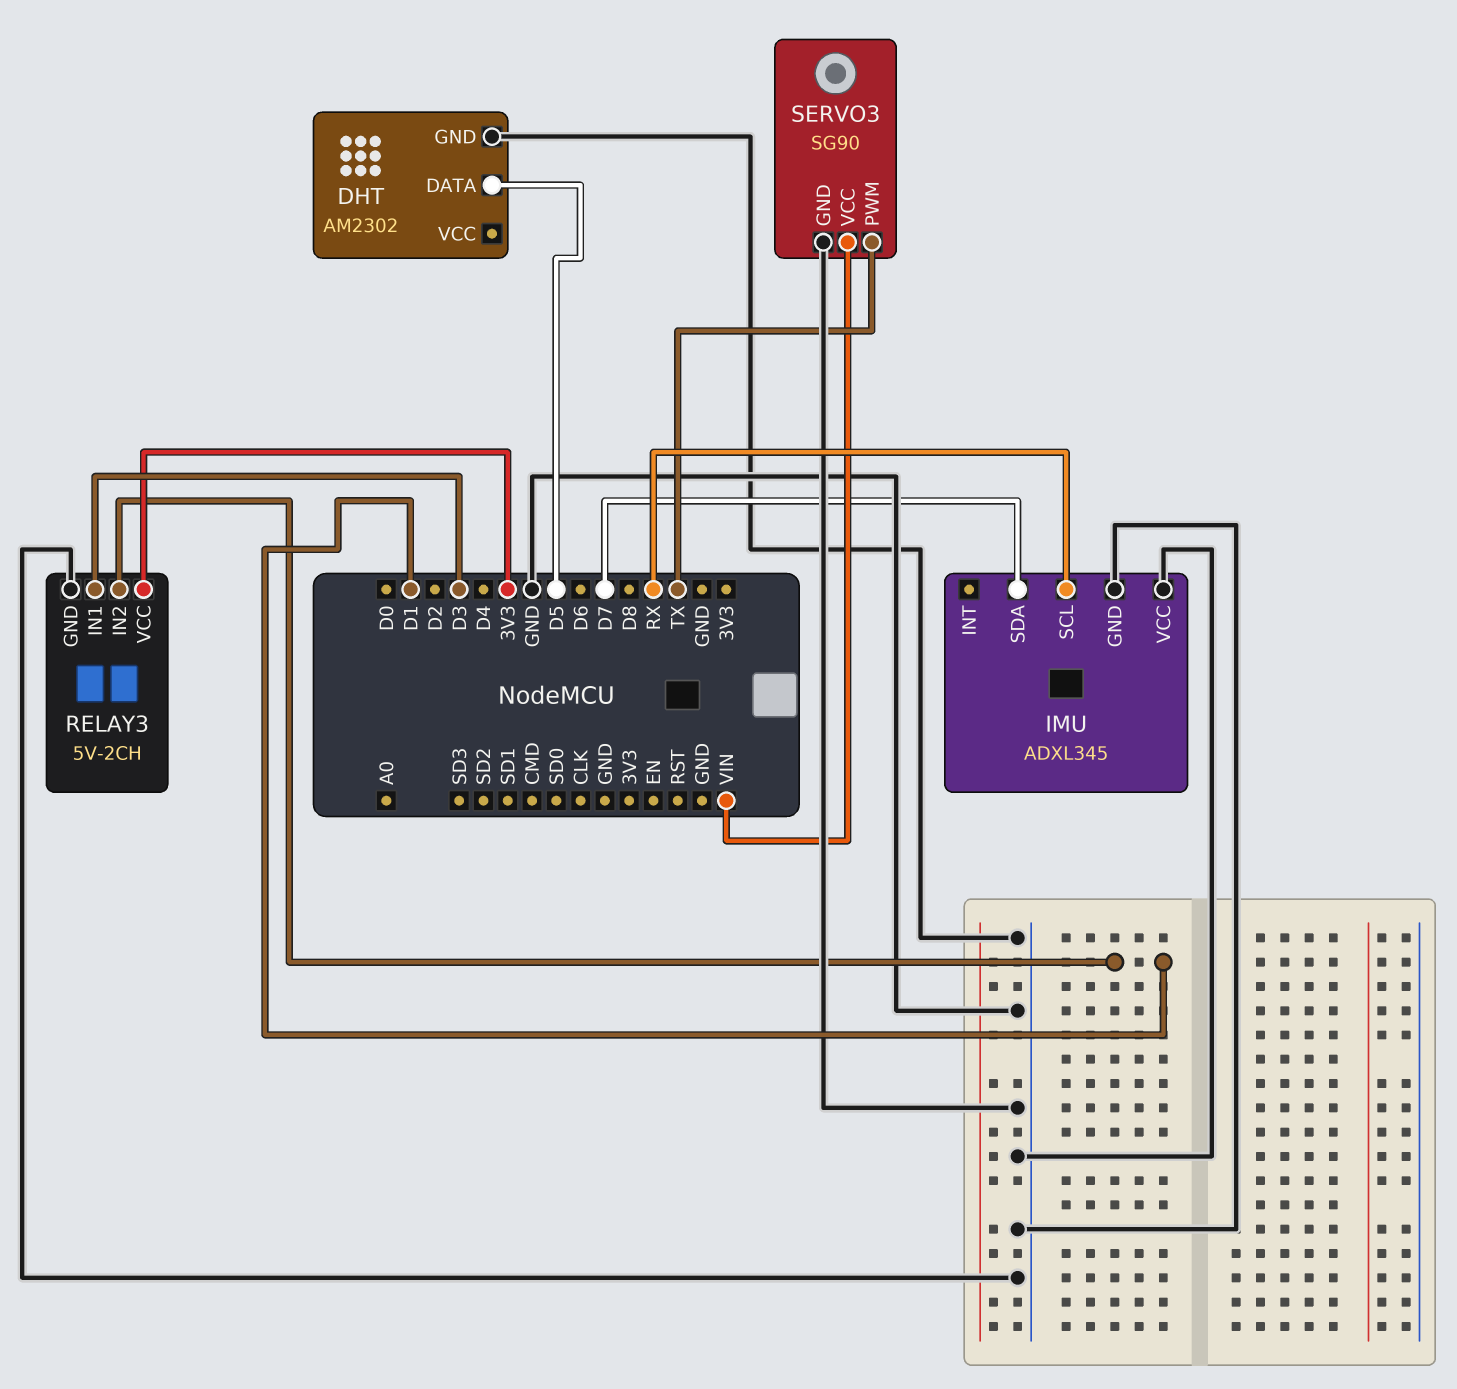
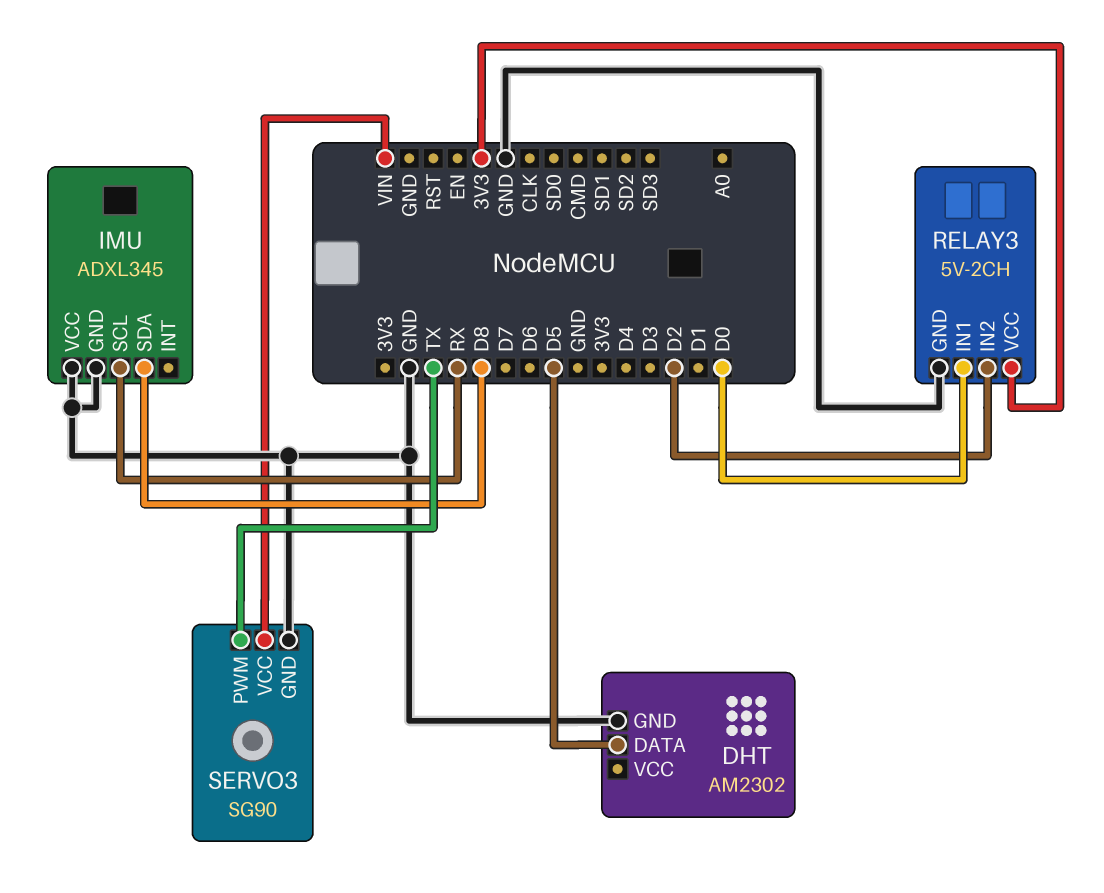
IMU pin SDA: D7 -> D8
RELAY3 pin IN1: D3 -> D0
RELAY3 pin IN2: D1 -> D2

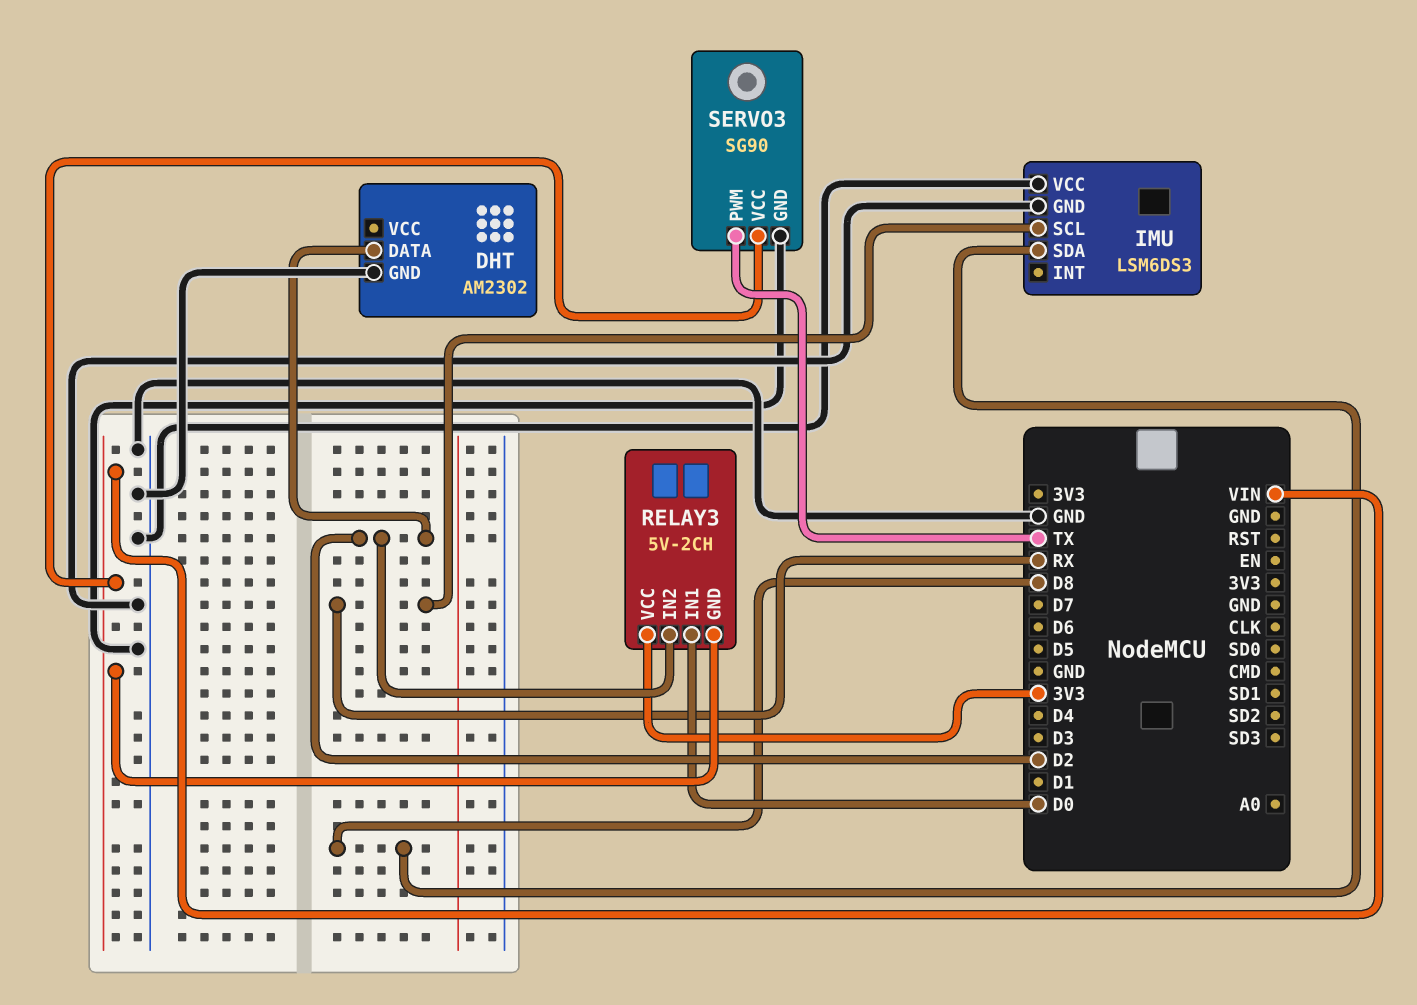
DHT pin DATA: D5 -> D2
IMU: ADXL345 -> LSM6DS3
RELAY3 pin GND: GND -> VIN

